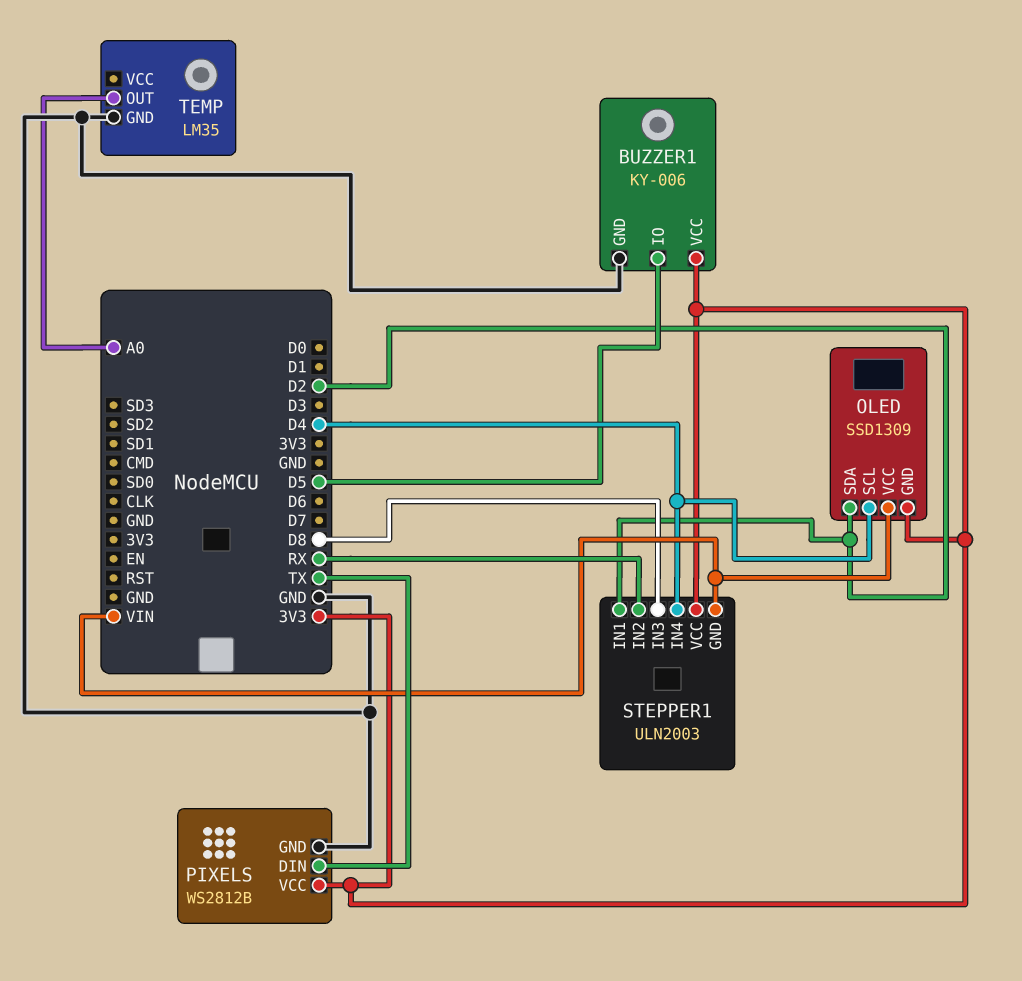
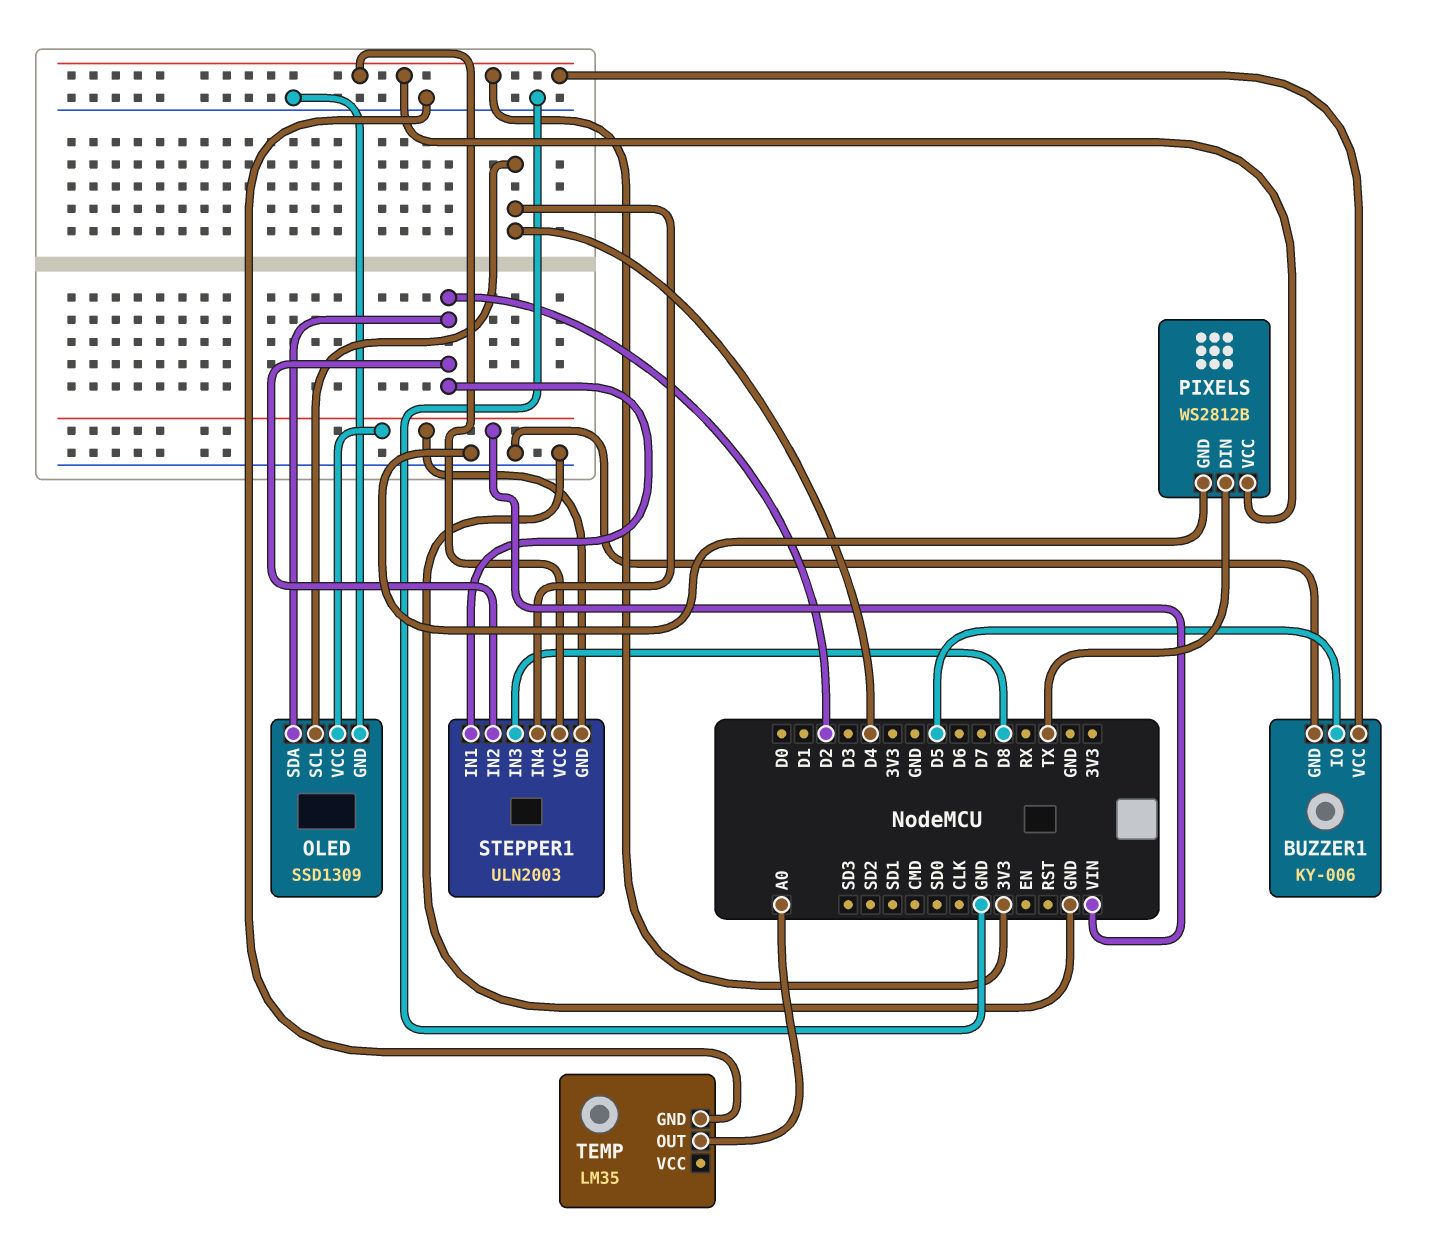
OLED pin GND: 3V3 -> GND
STEPPER1 pin IN2: RX -> D2

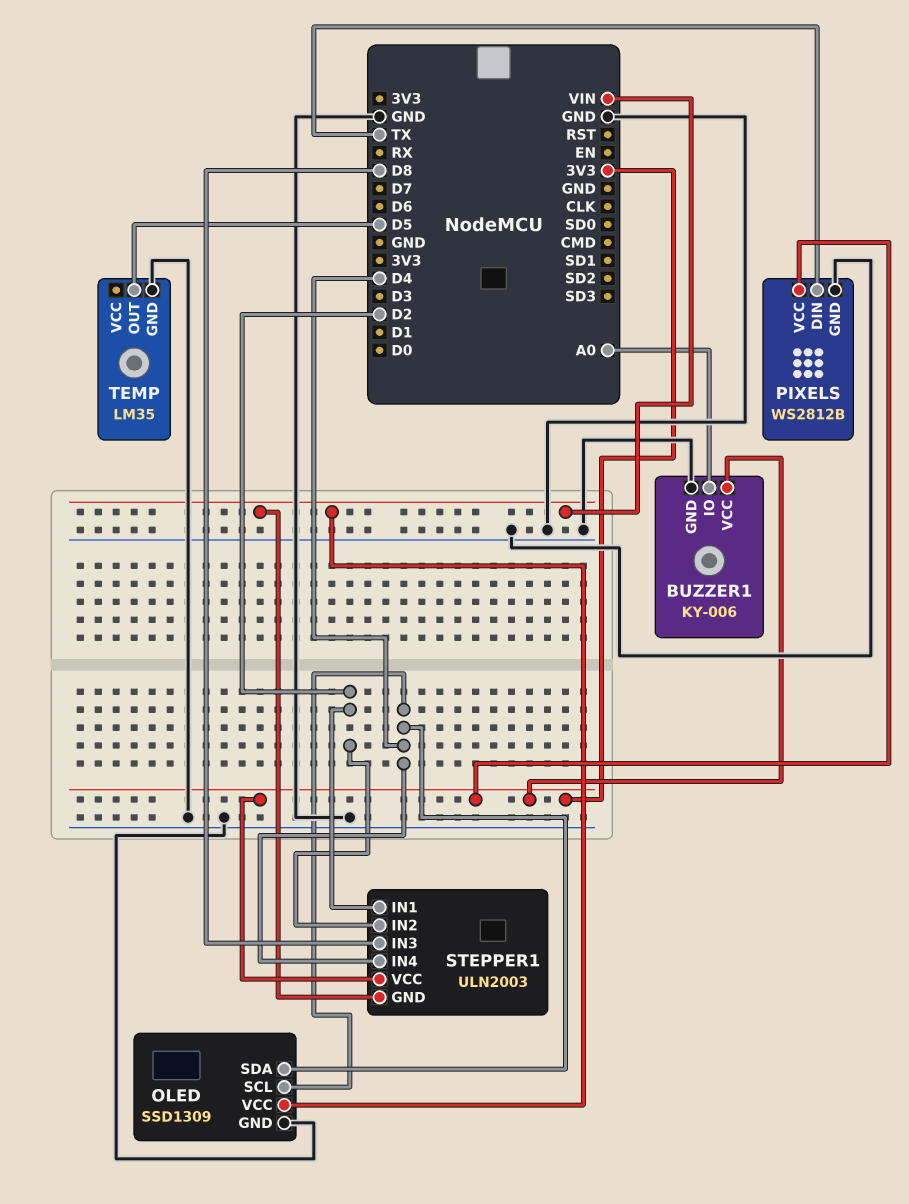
BUZZER1 pin IO: D5 -> A0
OLED pin SDA: D2 -> D4
TEMP pin OUT: A0 -> D5

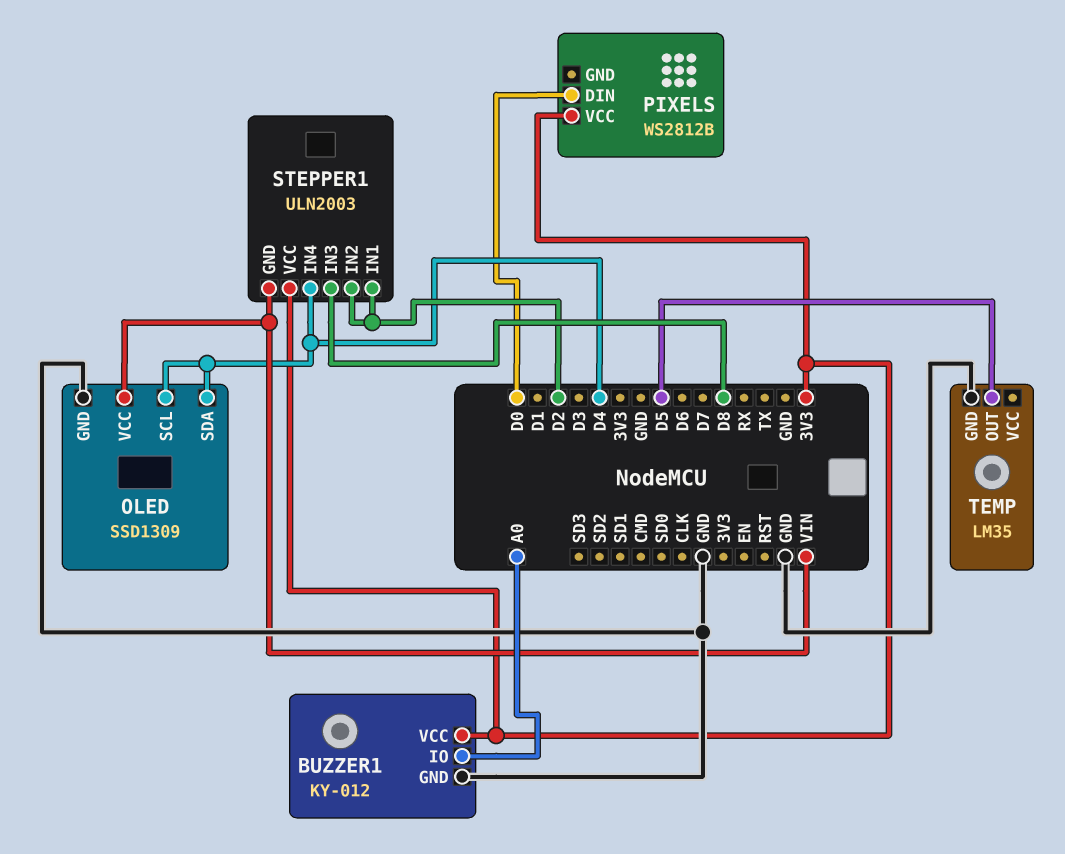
BUZZER1: KY-006 -> KY-012
PIXELS pin DIN: TX -> D0
PIXELS pin GND: GND -> none

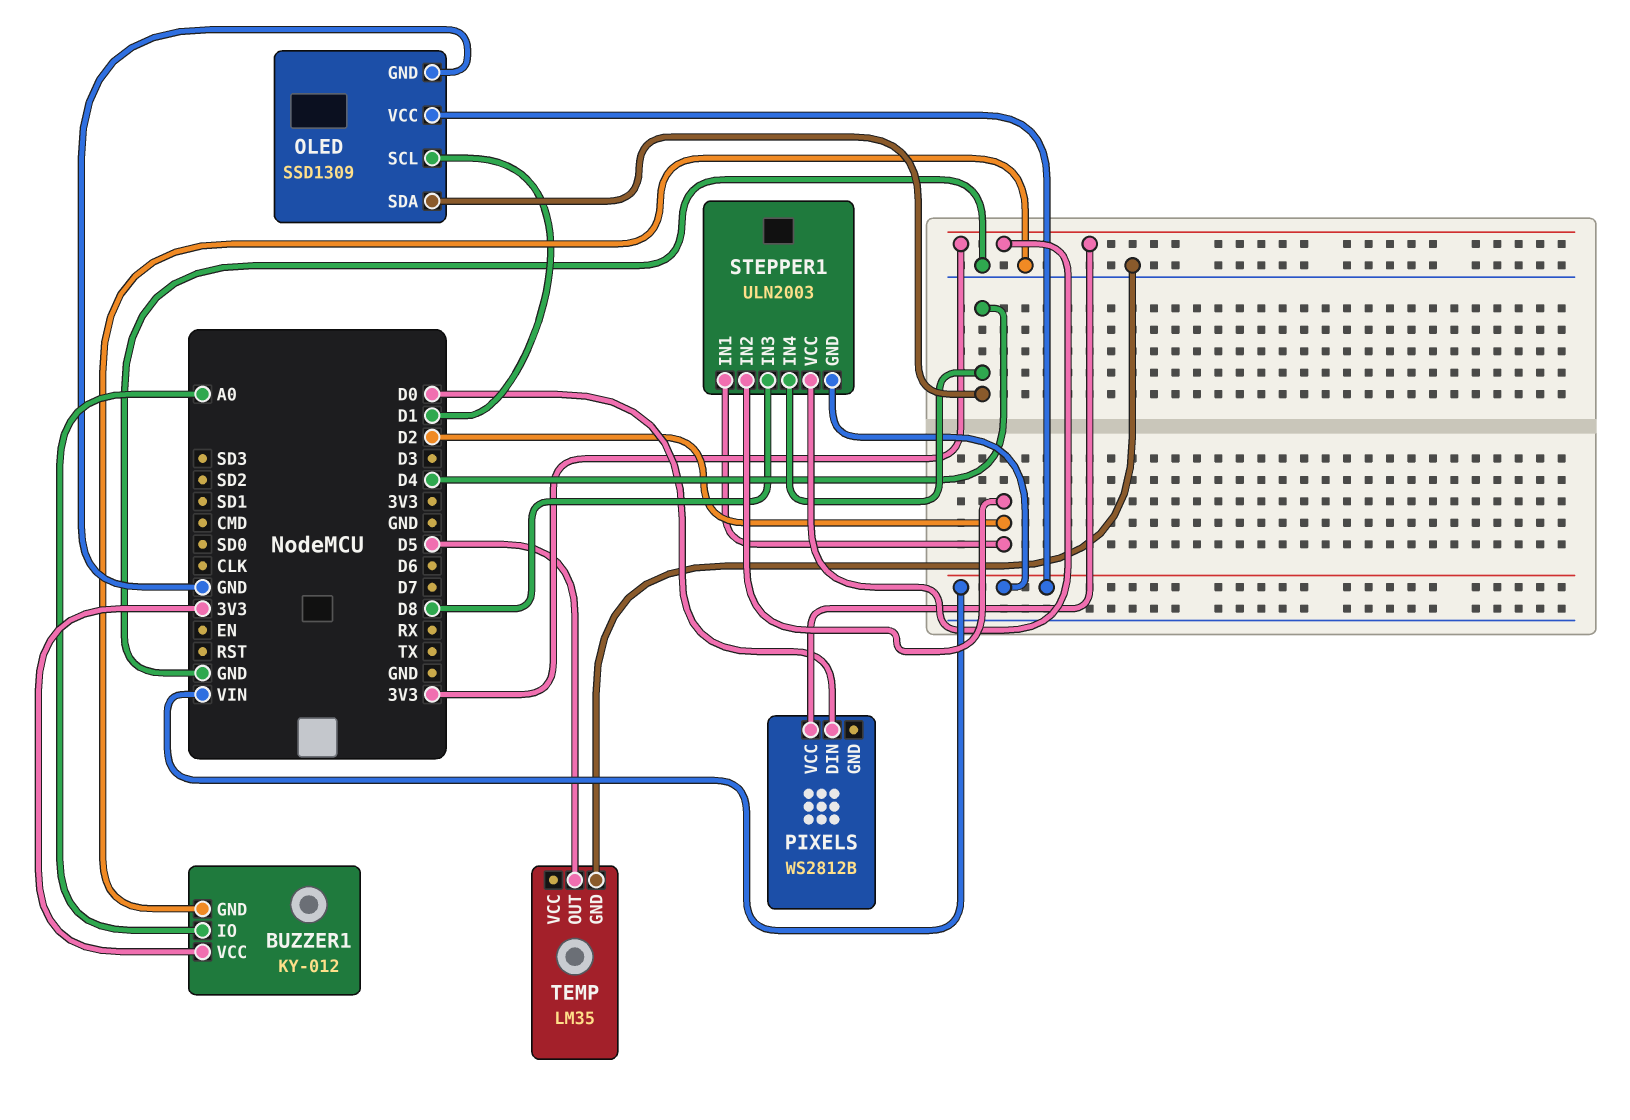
OLED pin SCL: D4 -> D1

